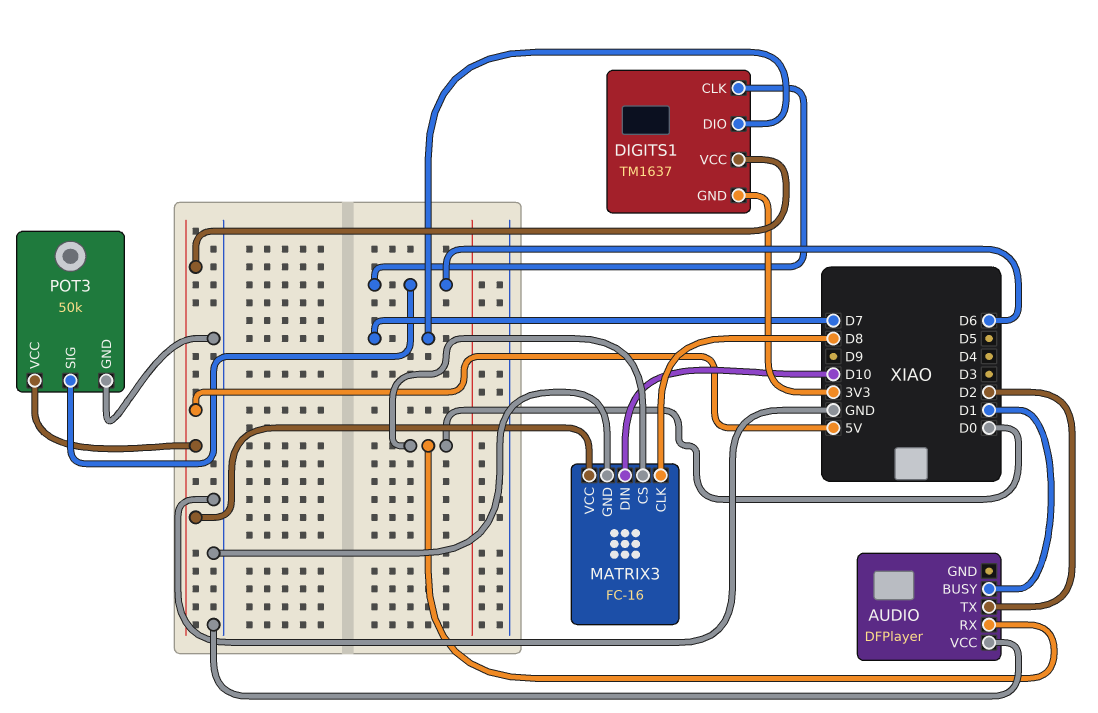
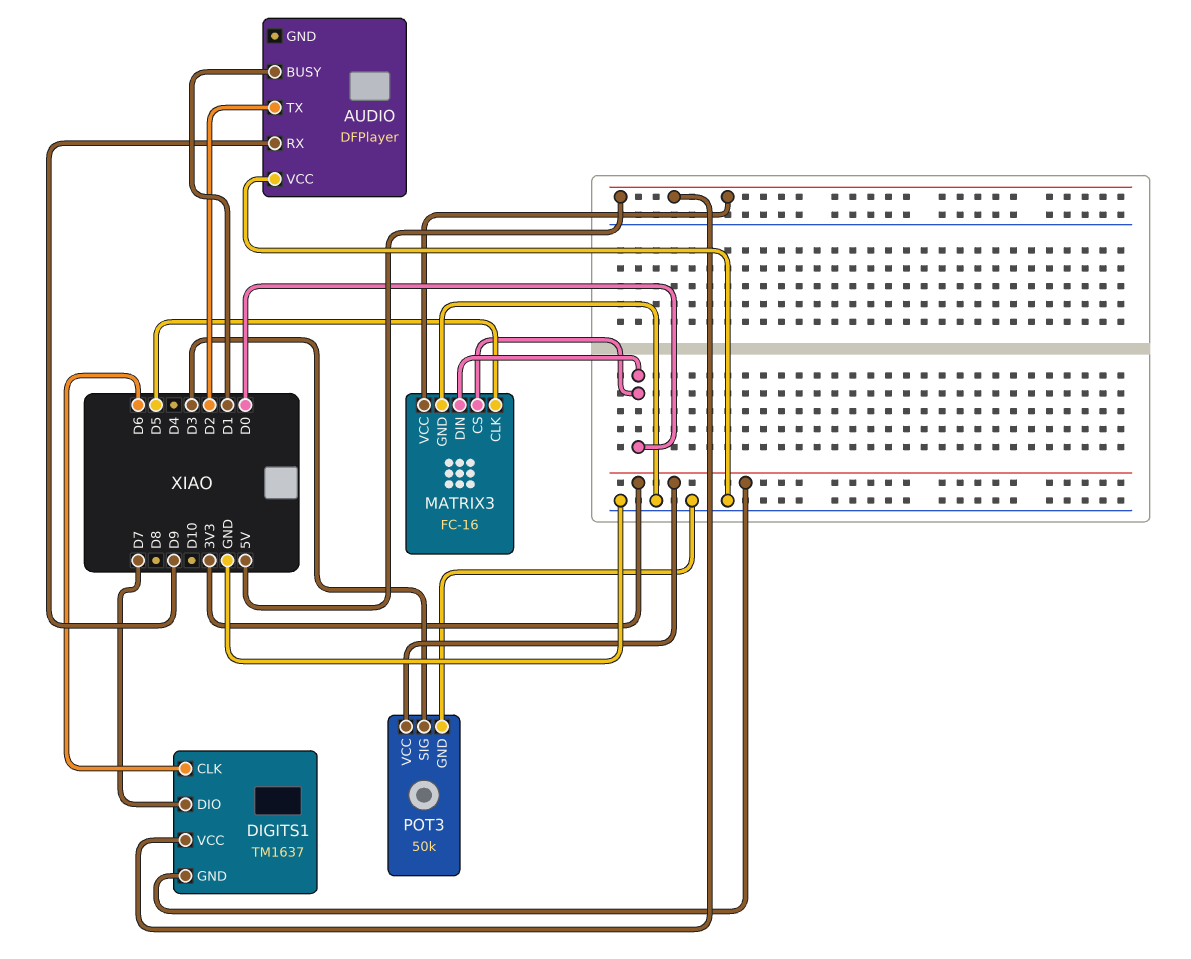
AUDIO pin RX: D0 -> D9
MATRIX3 pin CLK: D8 -> D5
MATRIX3 pin DIN: D10 -> D0
POT3 pin SIG: D6 -> D3
POT3 pin VCC: 5V -> 3V3

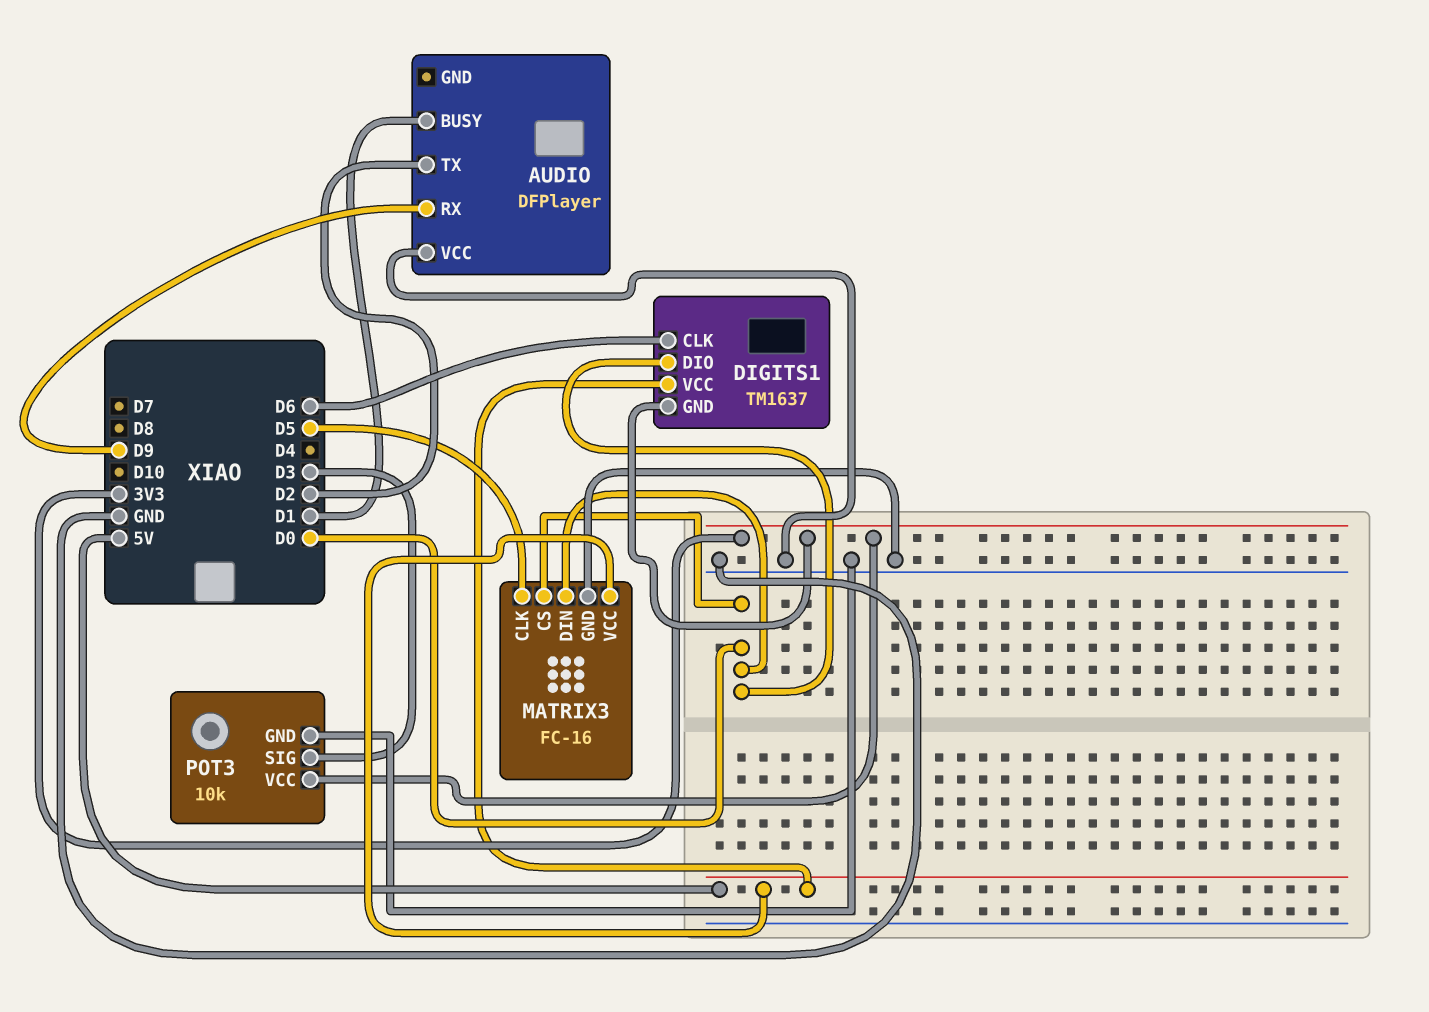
DIGITS1 pin DIO: D7 -> D0
POT3: 50k -> 10k

